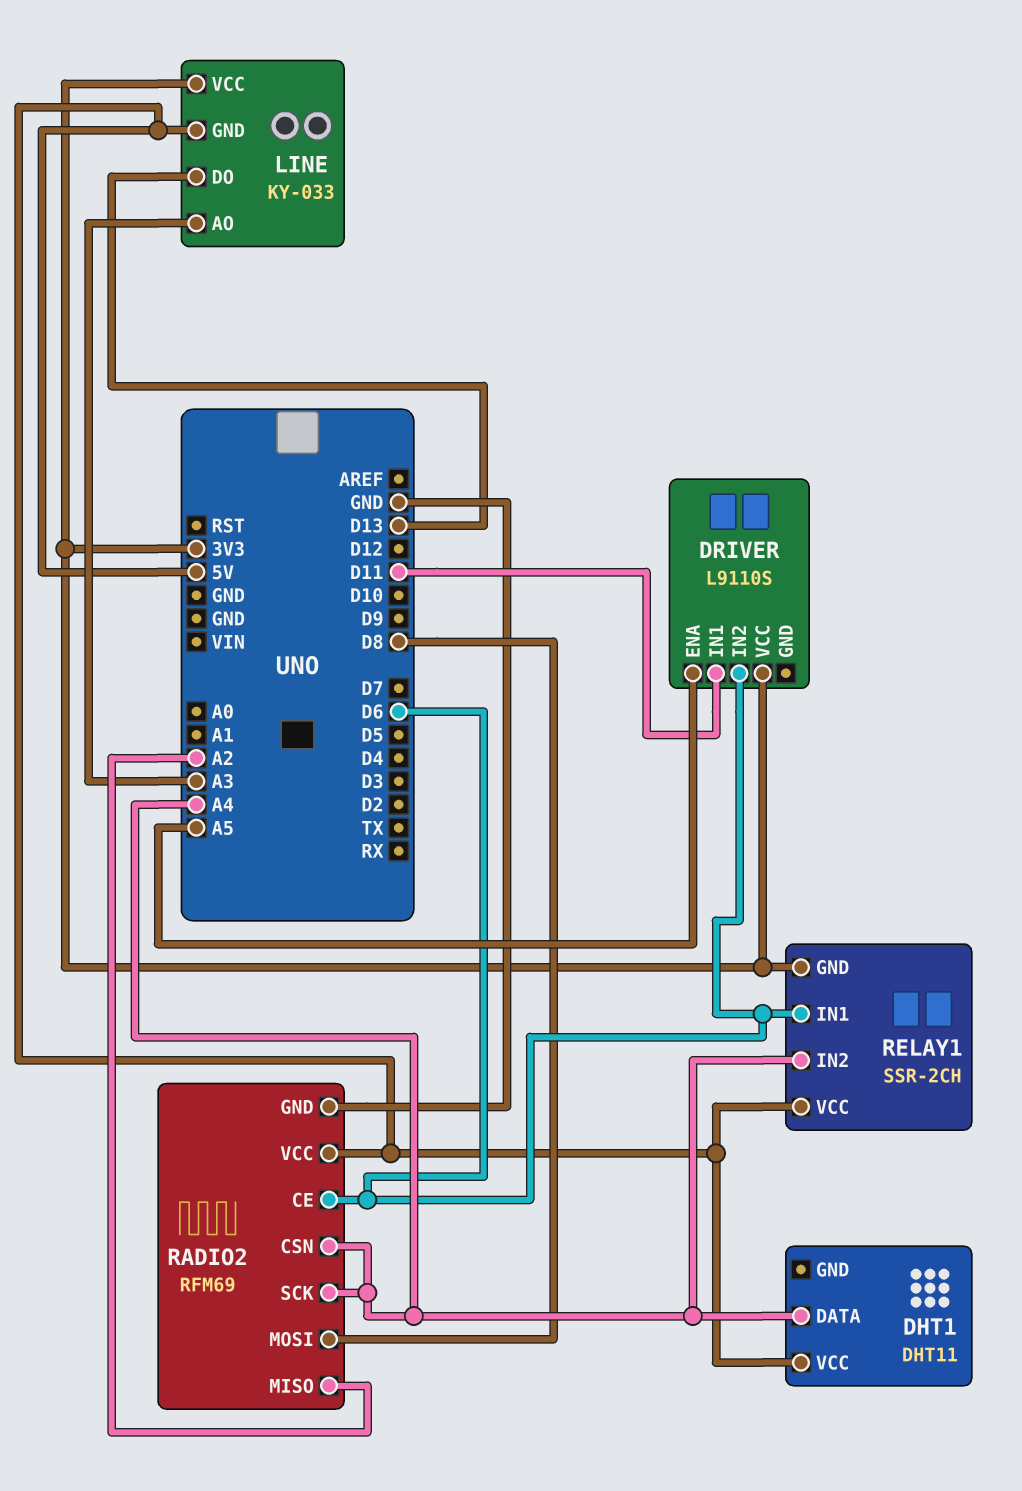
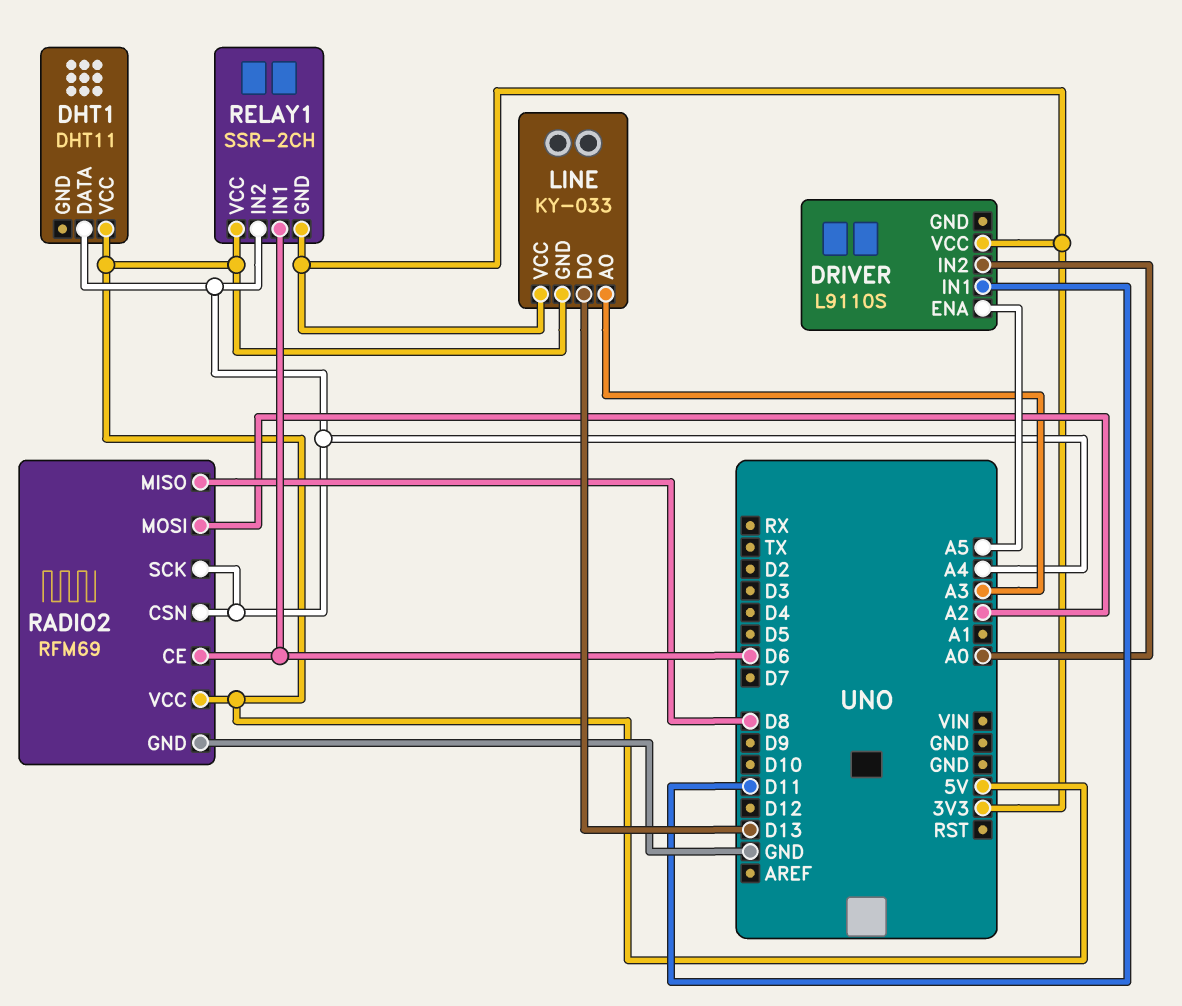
DRIVER pin IN2: D6 -> A0
RADIO2 pin MISO: A2 -> D8
RADIO2 pin MOSI: D8 -> A2

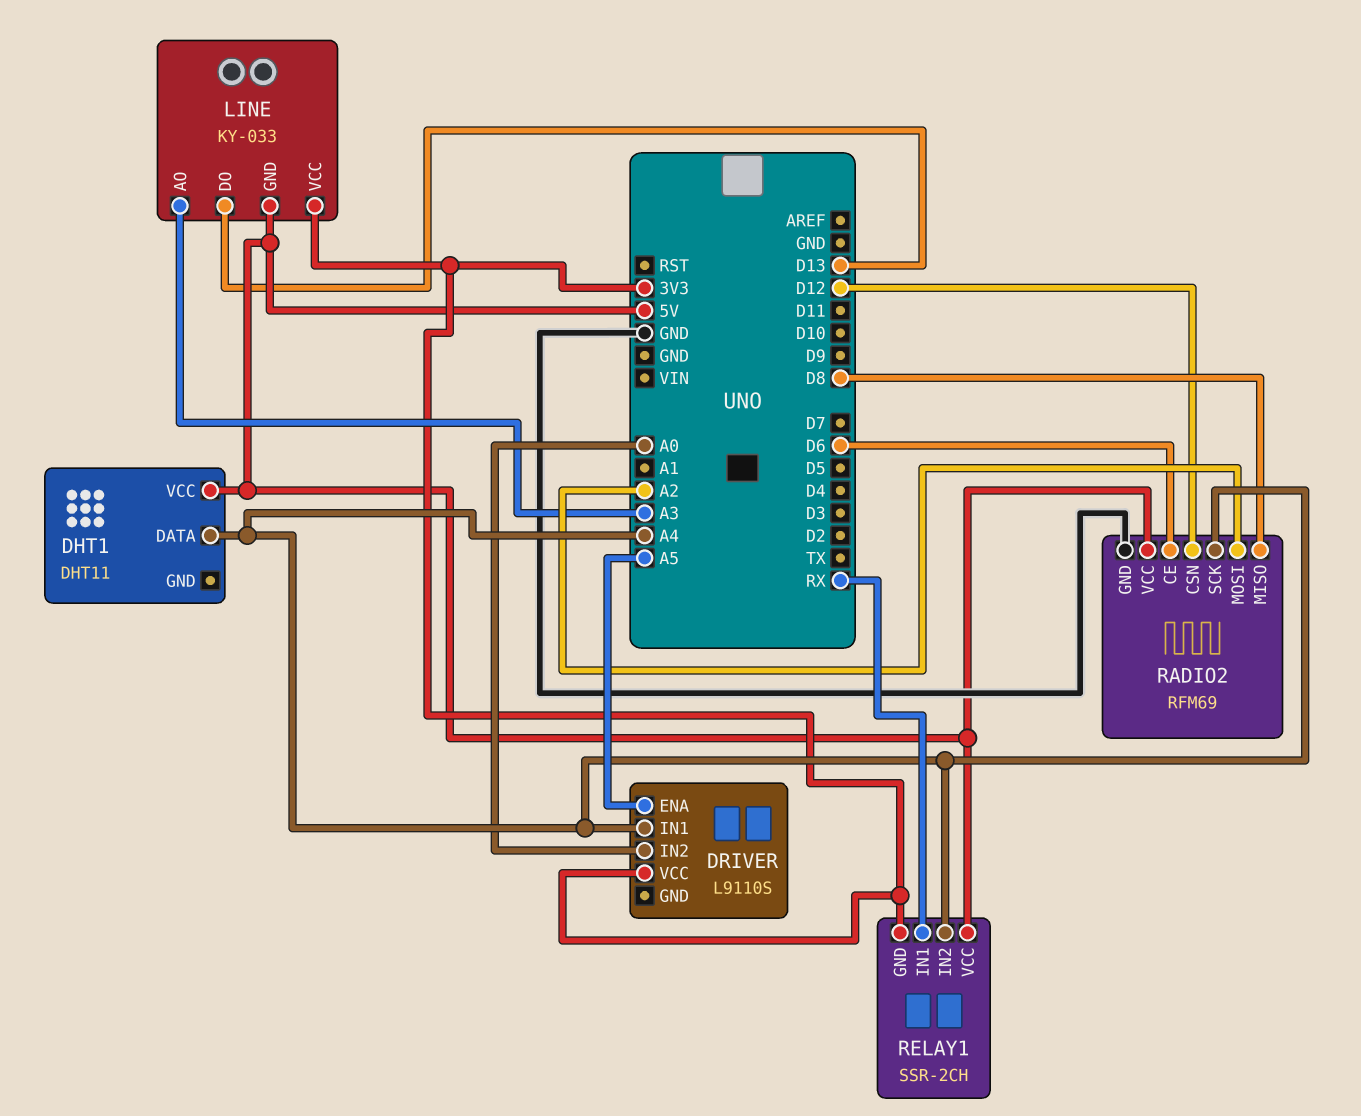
DRIVER pin IN1: D11 -> A4
RADIO2 pin CSN: A4 -> D12
RELAY1 pin IN1: D6 -> RX

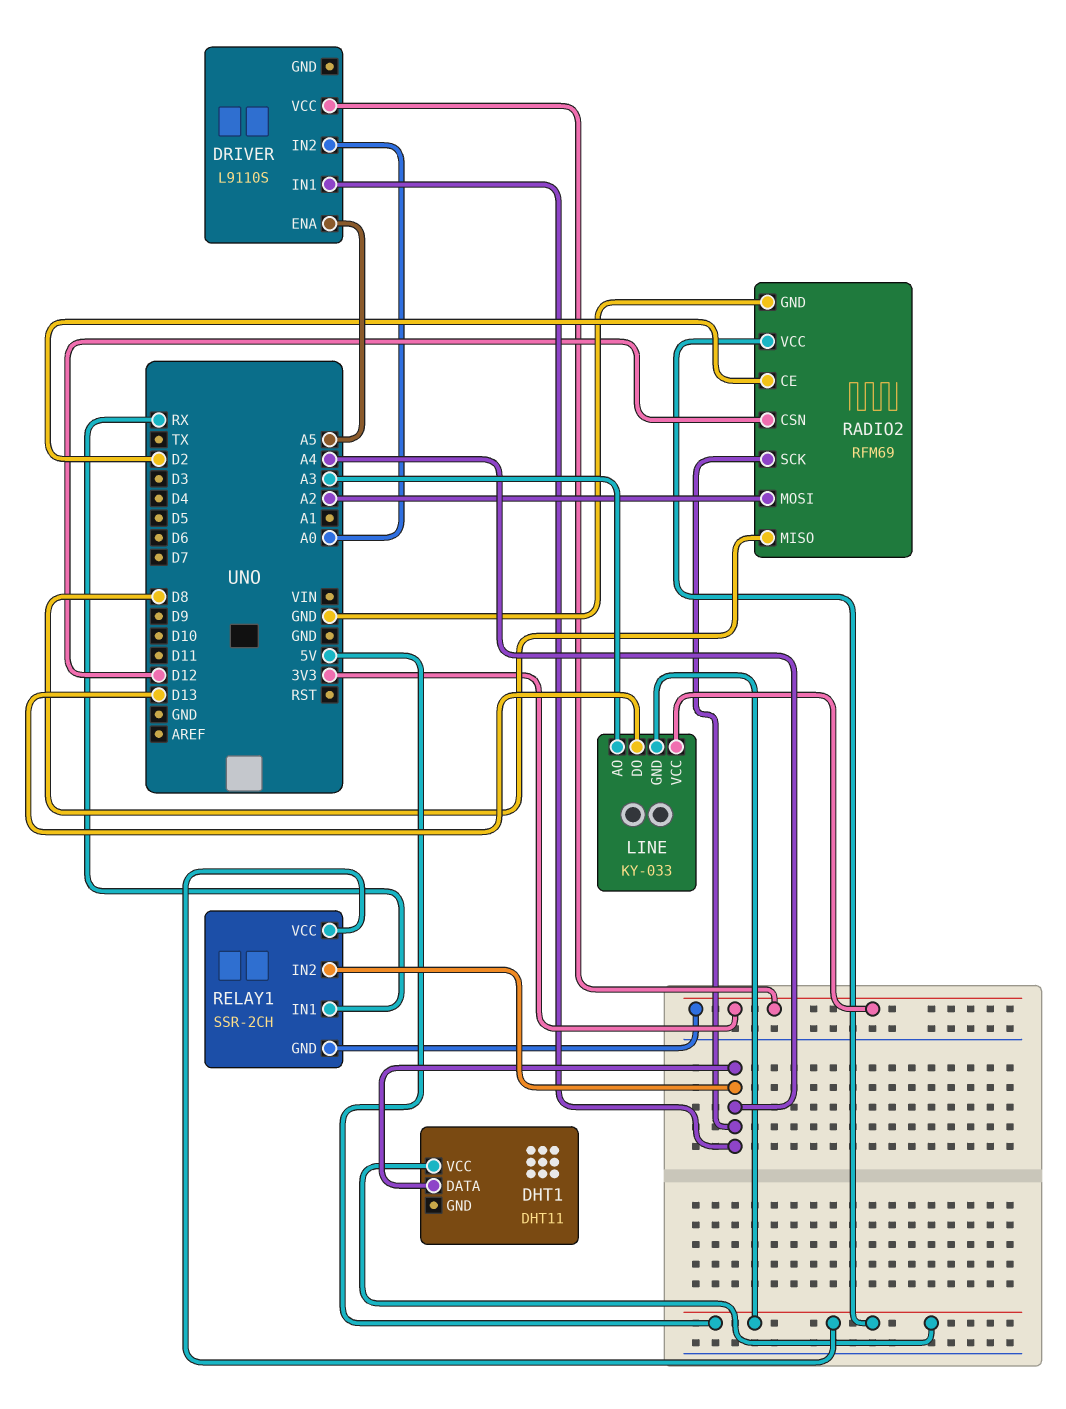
RADIO2 pin CE: D6 -> D2

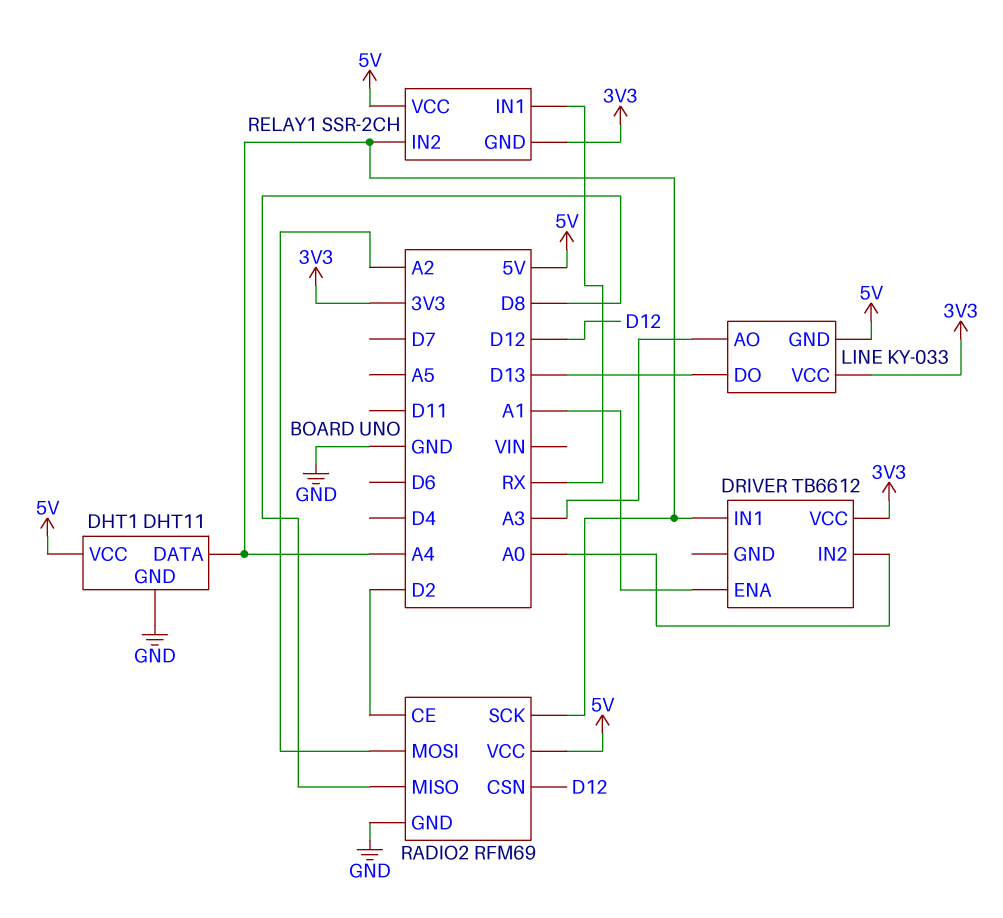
DHT1 pin GND: none -> GND
DRIVER: L9110S -> TB6612
DRIVER pin ENA: A5 -> A1

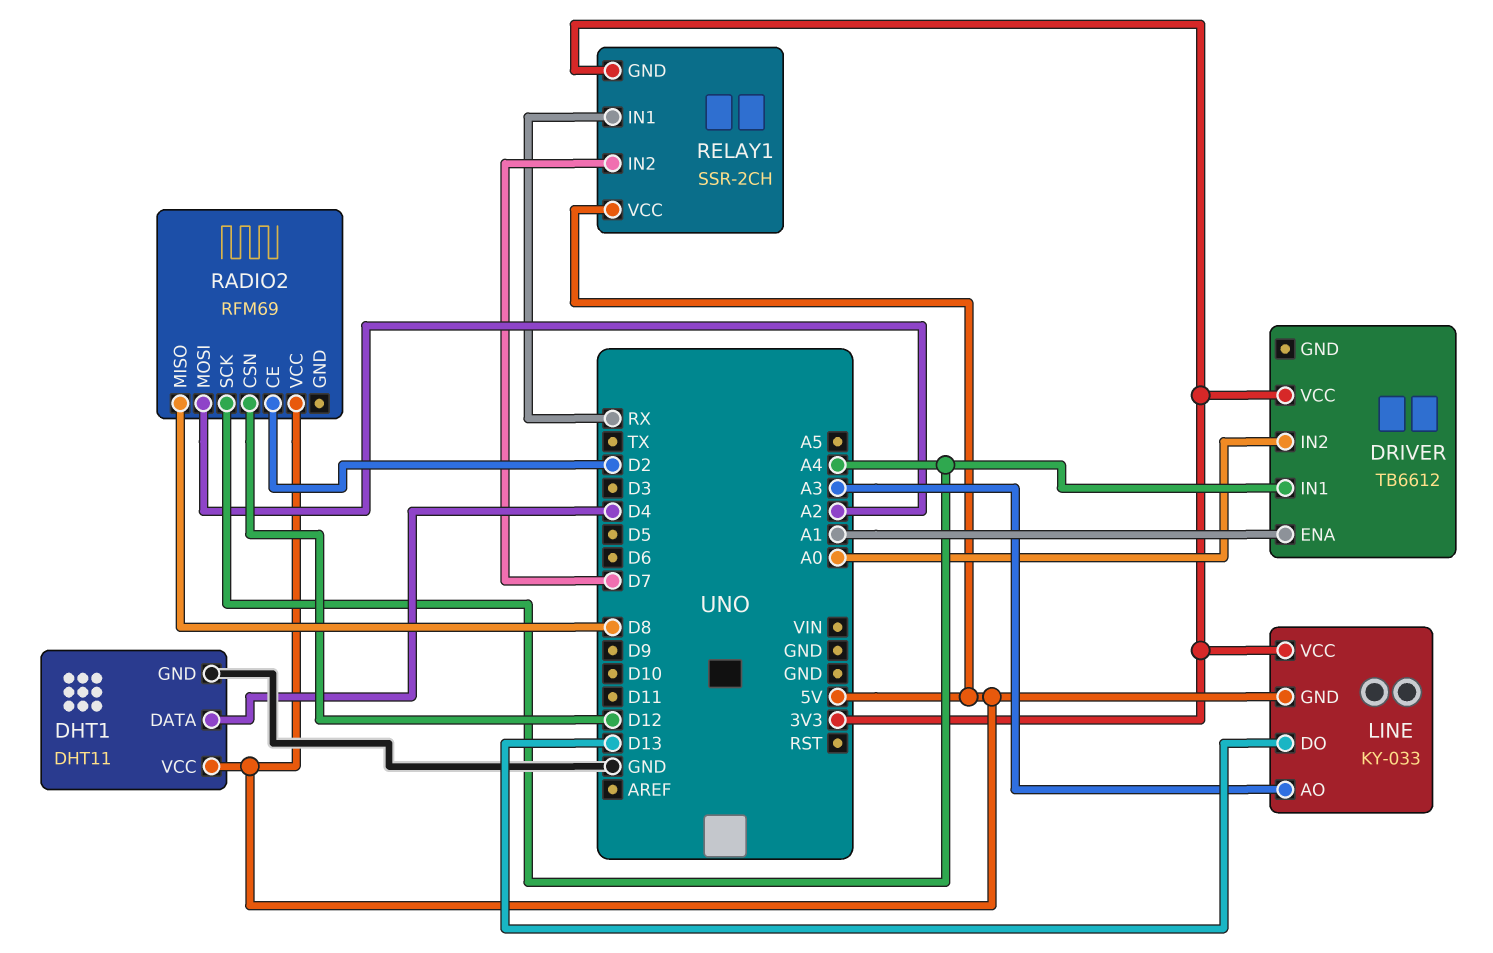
DHT1 pin DATA: A4 -> D4
RADIO2 pin GND: GND -> none
RELAY1 pin IN2: A4 -> D7

